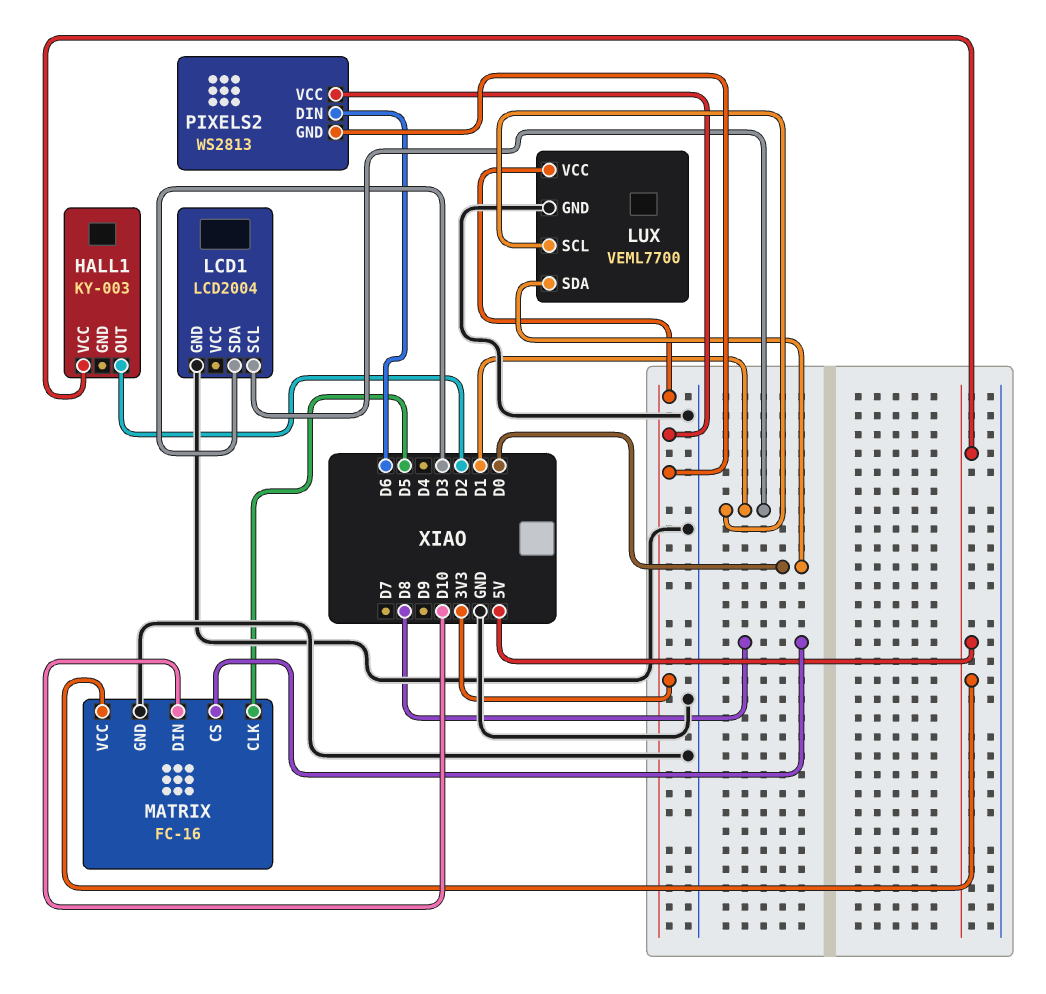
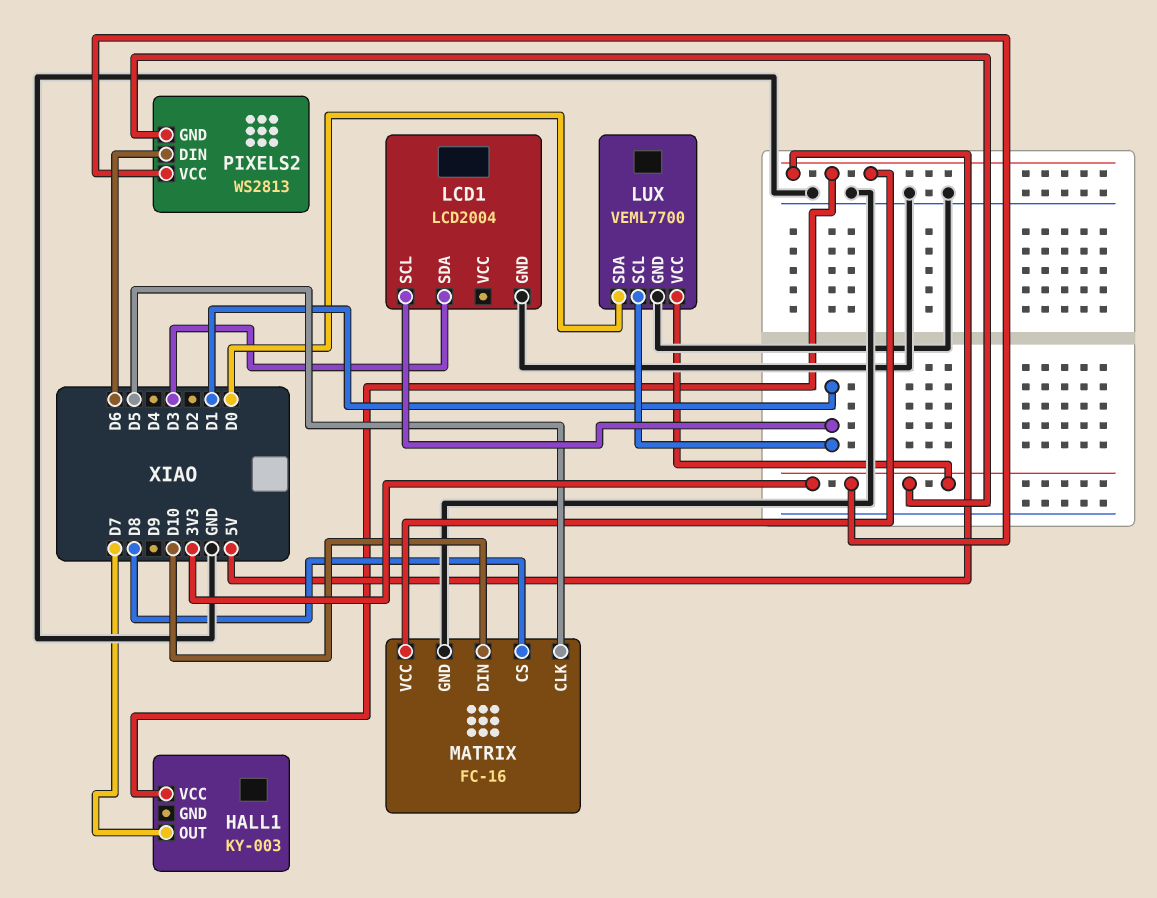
HALL1 pin OUT: D2 -> D7

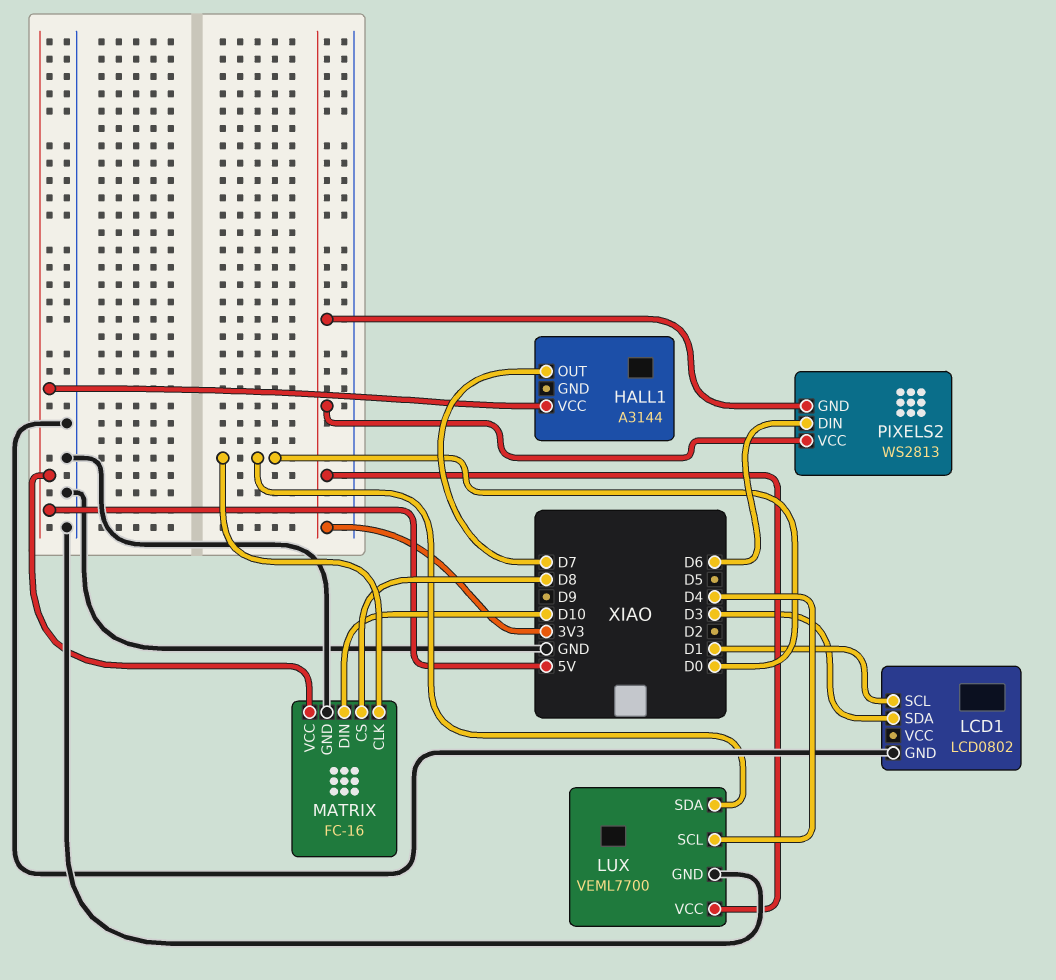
HALL1: KY-003 -> A3144
LCD1: LCD2004 -> LCD0802
LUX pin SCL: D1 -> D4
MATRIX pin CLK: D5 -> D0

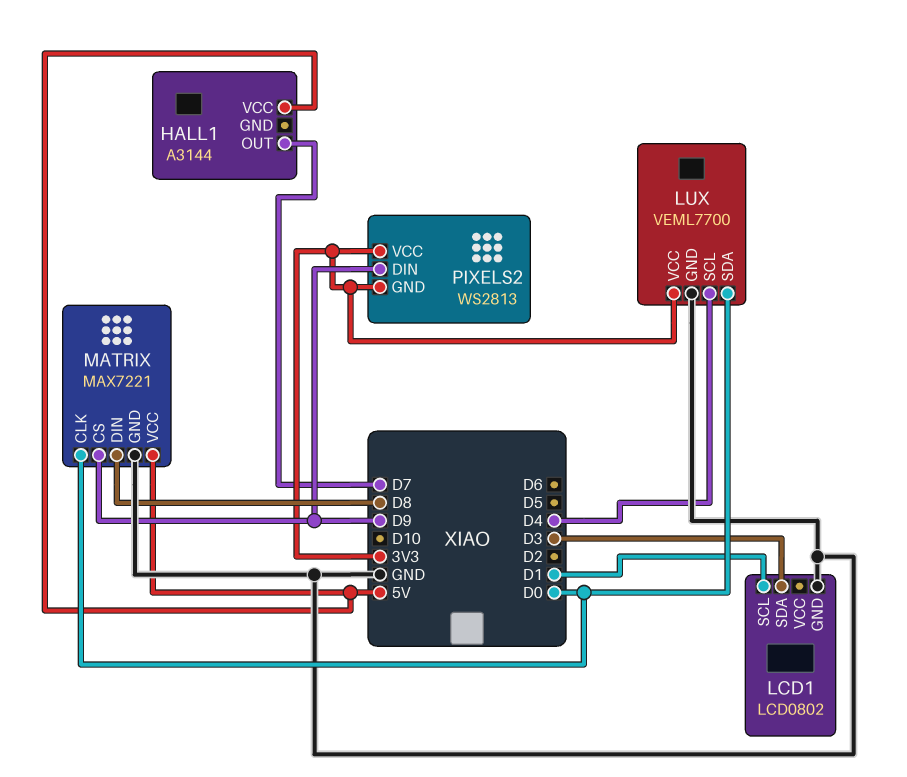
MATRIX: FC-16 -> MAX7221
MATRIX pin CS: D8 -> D9
MATRIX pin DIN: D10 -> D8
PIXELS2 pin DIN: D6 -> D9

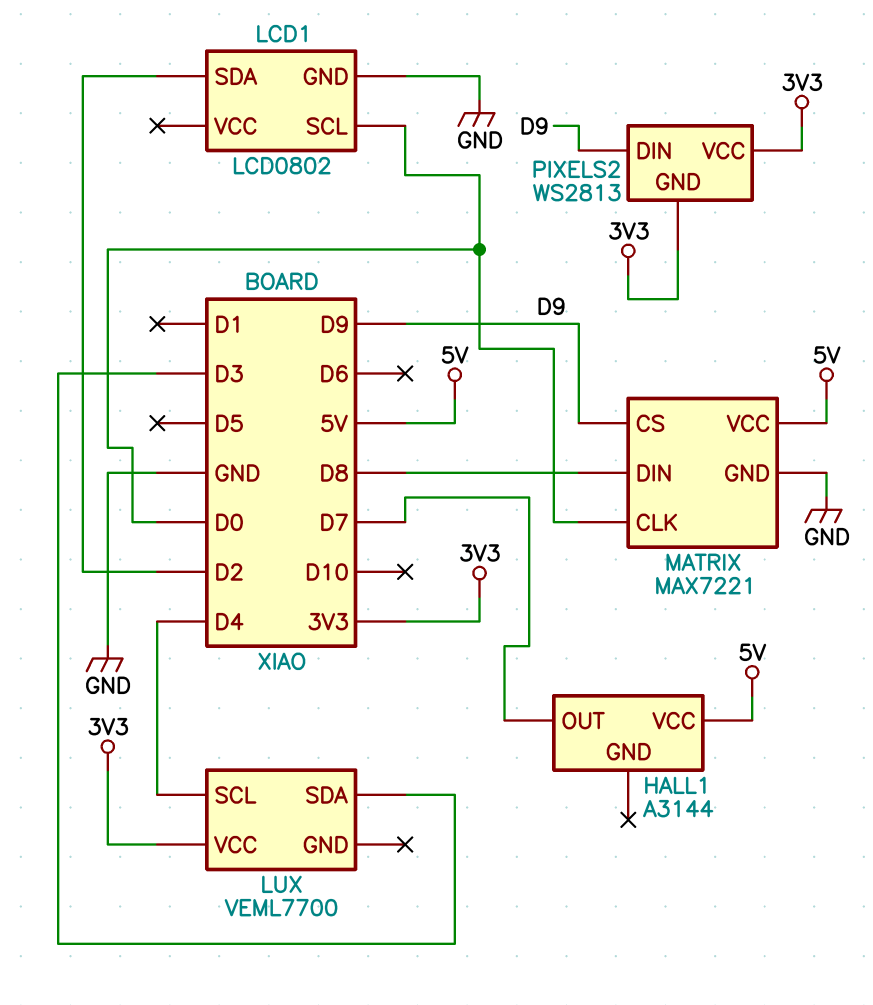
LCD1 pin SCL: D1 -> D0
LCD1 pin SDA: D3 -> D2
LUX pin GND: GND -> none
LUX pin SDA: D0 -> D3

